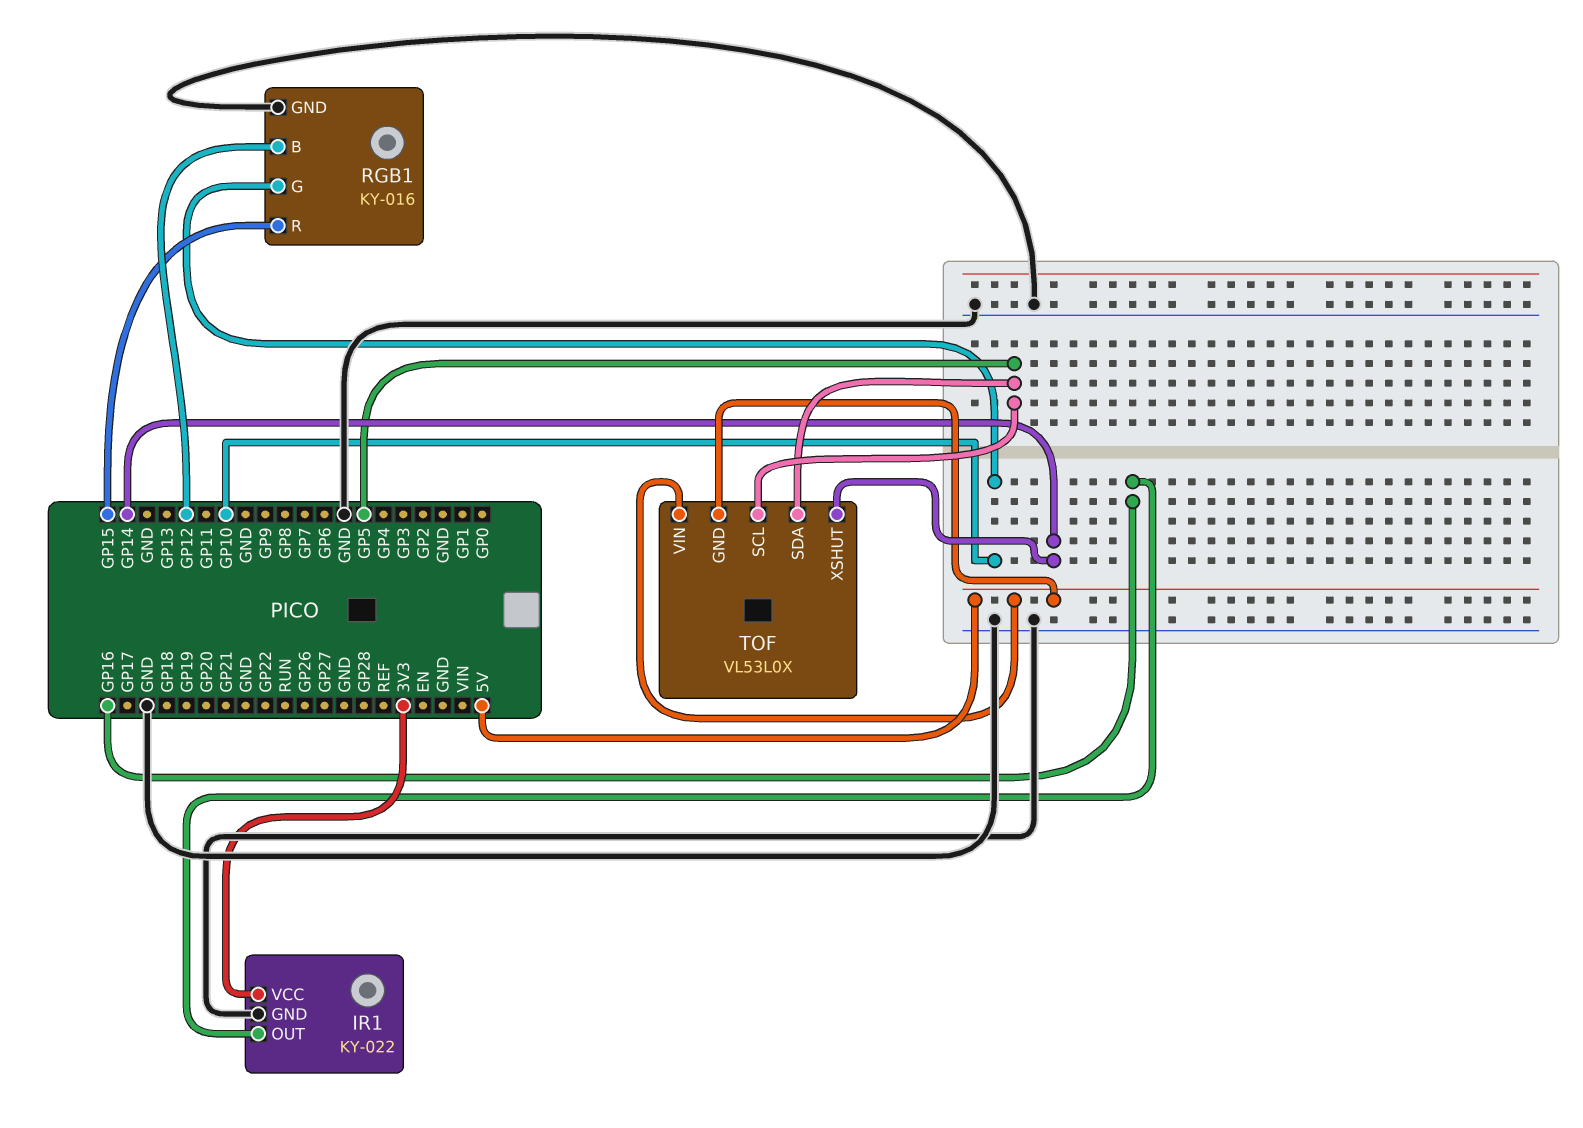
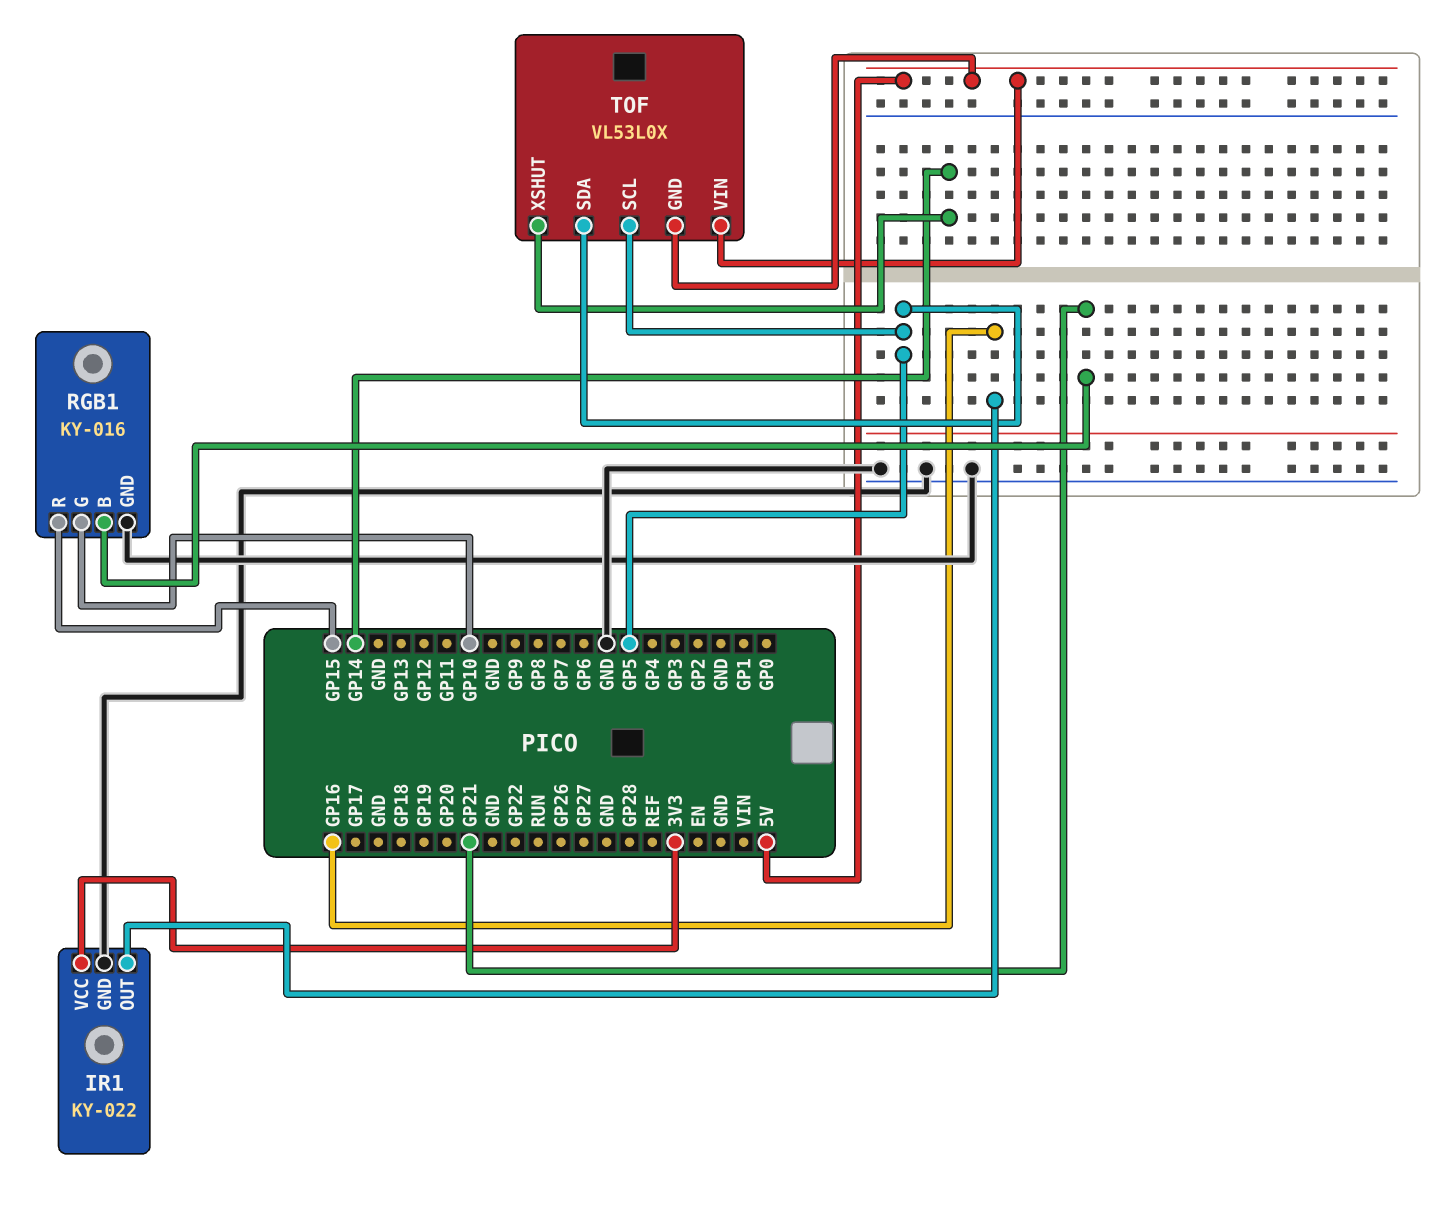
RGB1 pin B: GP12 -> GP21

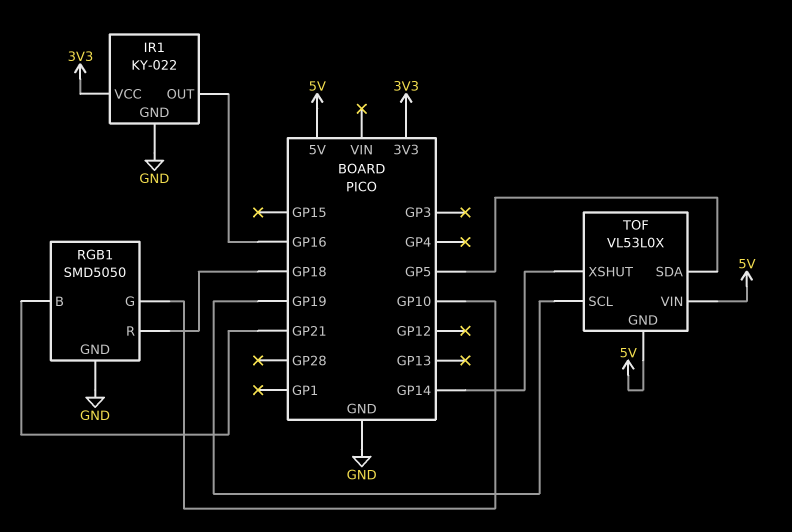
RGB1: KY-016 -> SMD5050
RGB1 pin R: GP15 -> GP18
TOF pin SCL: GP5 -> GP19

